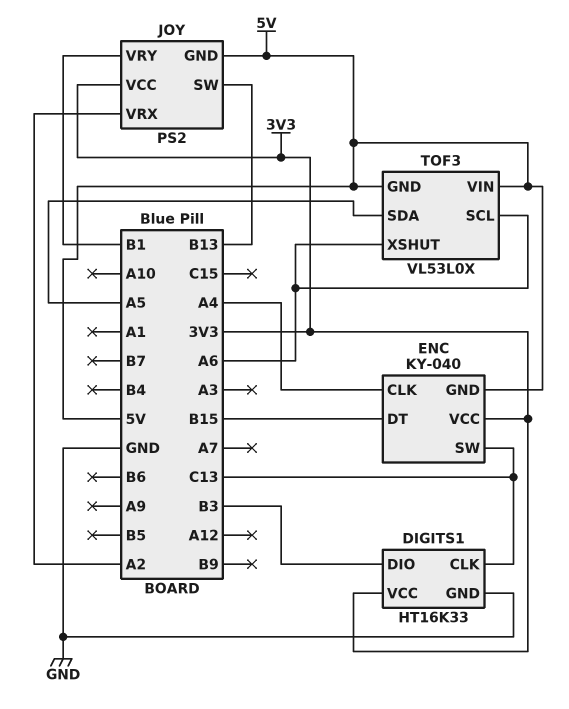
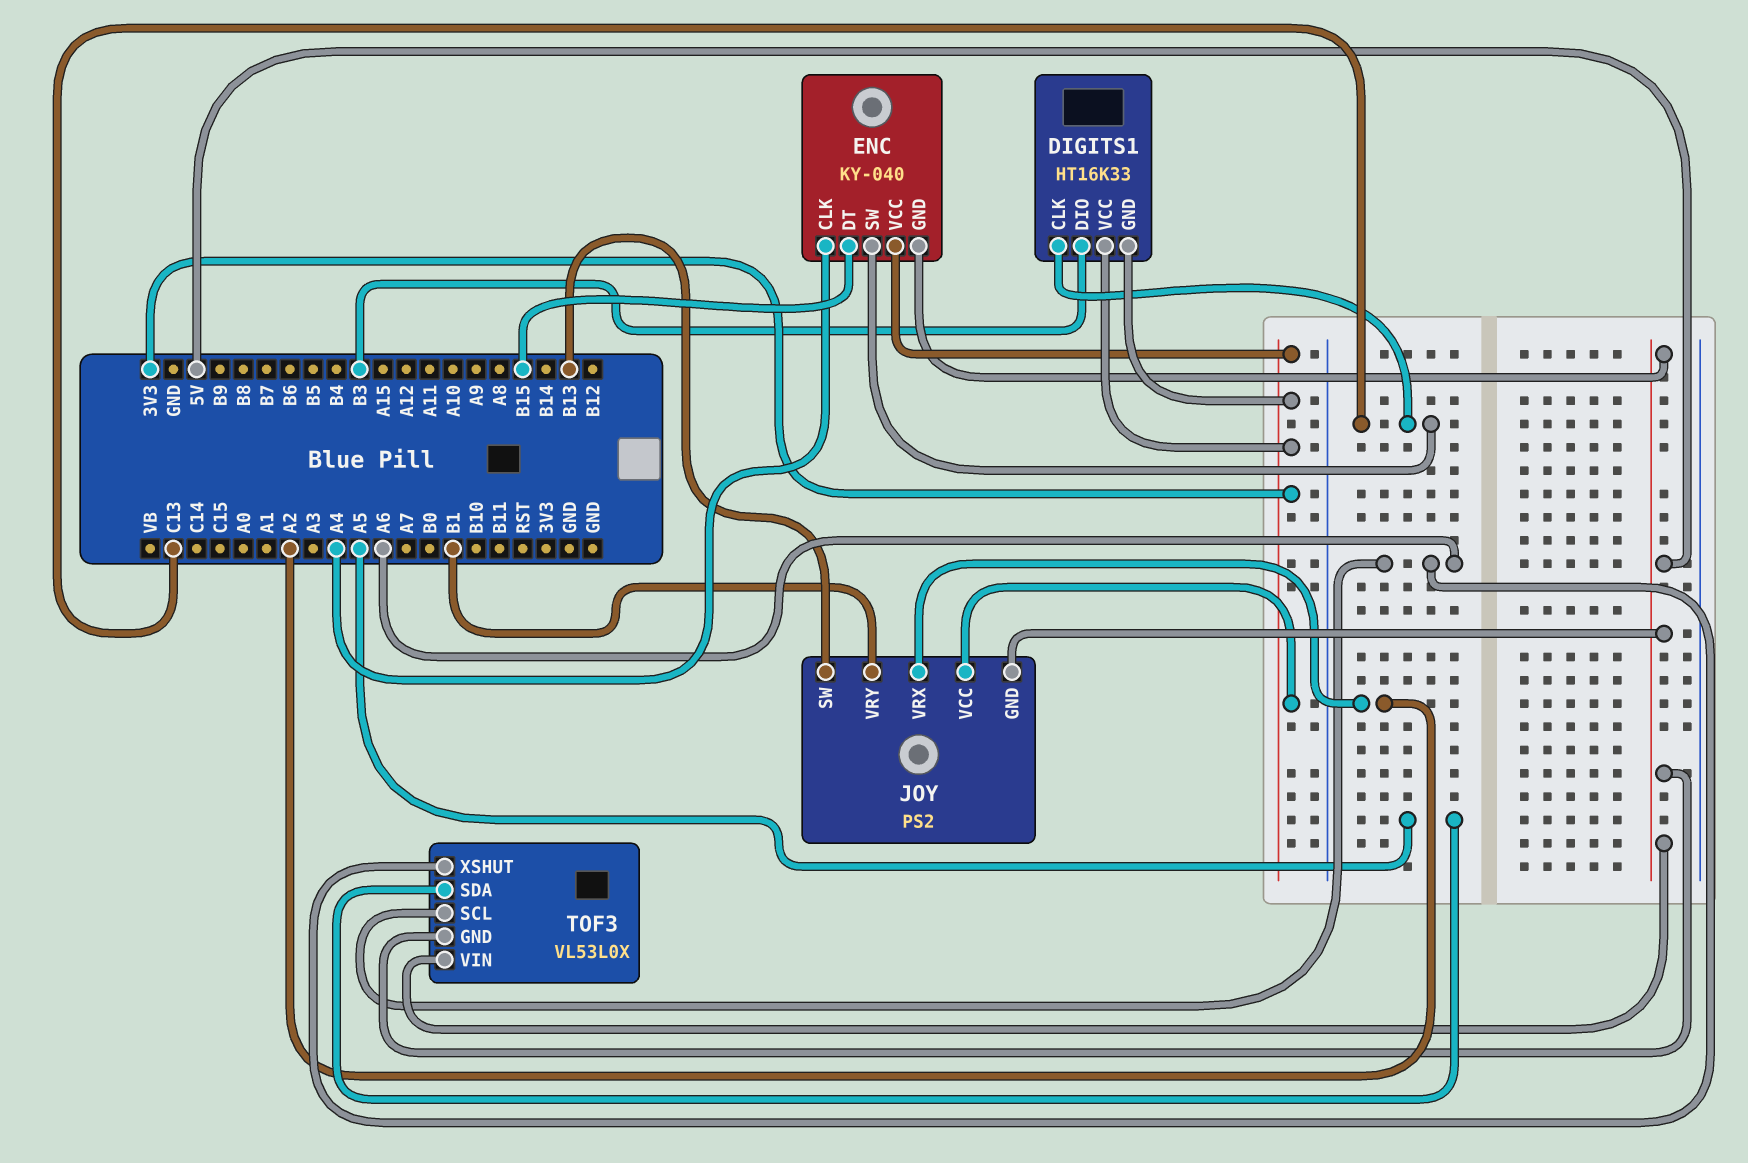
DIGITS1 pin GND: GND -> 3V3

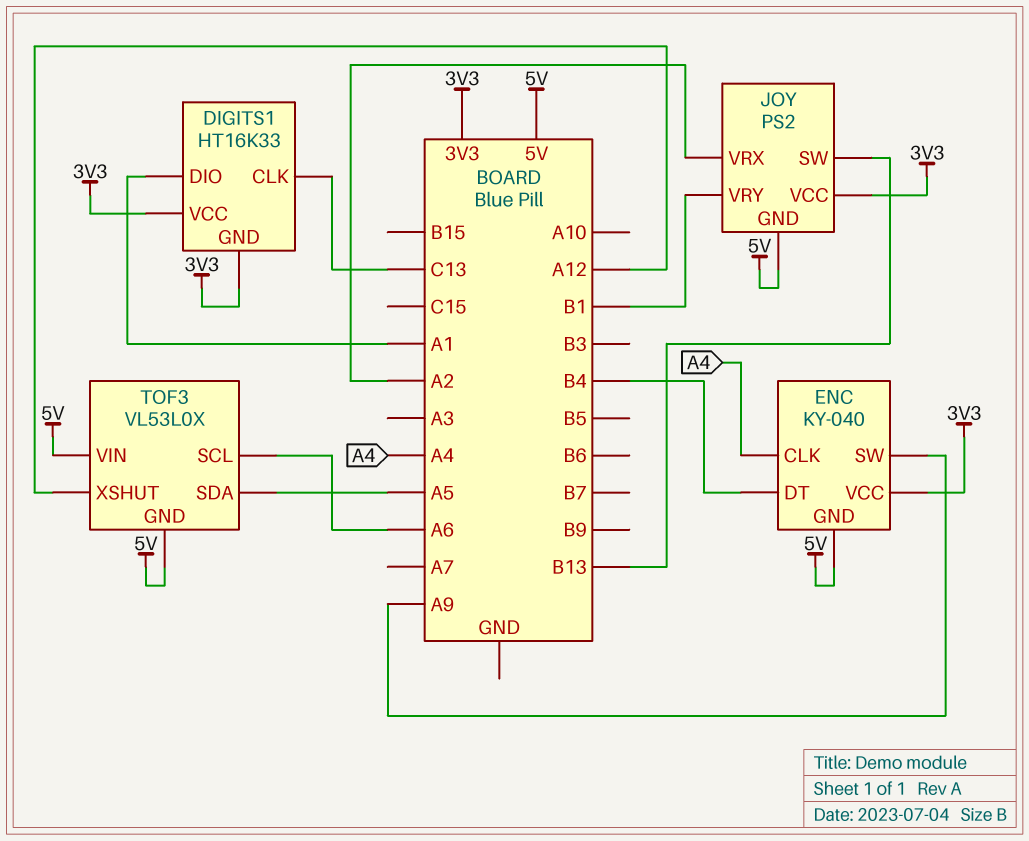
DIGITS1 pin DIO: B3 -> A1
ENC pin DT: B15 -> B4
ENC pin SW: C13 -> A9
TOF3 pin XSHUT: A6 -> A12

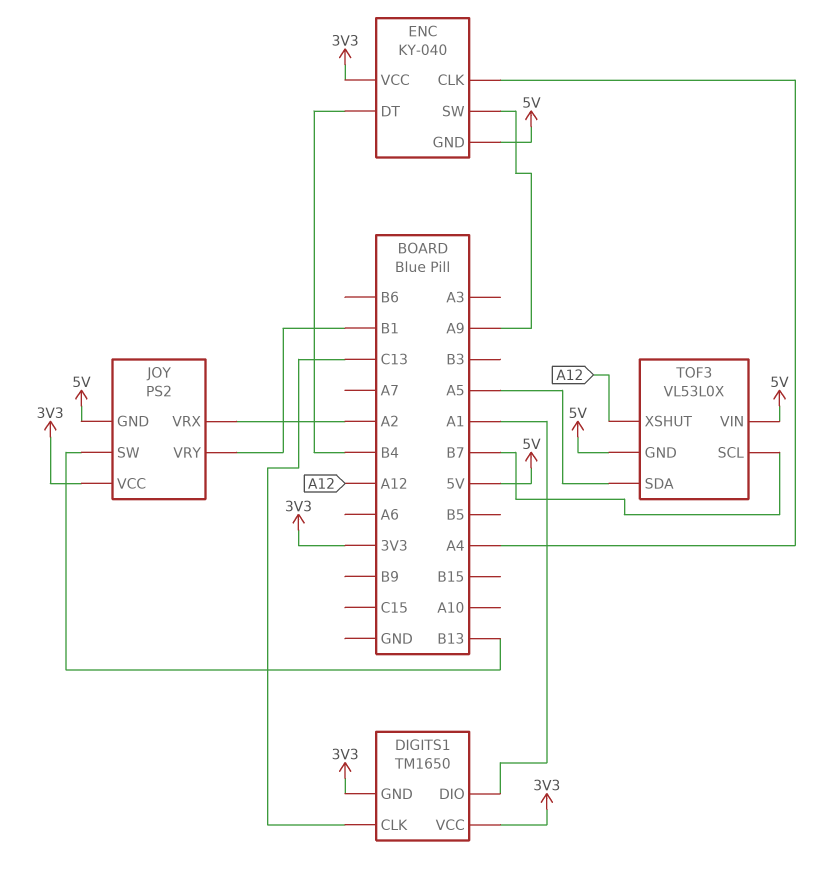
DIGITS1: HT16K33 -> TM1650
TOF3 pin SCL: A6 -> B7

